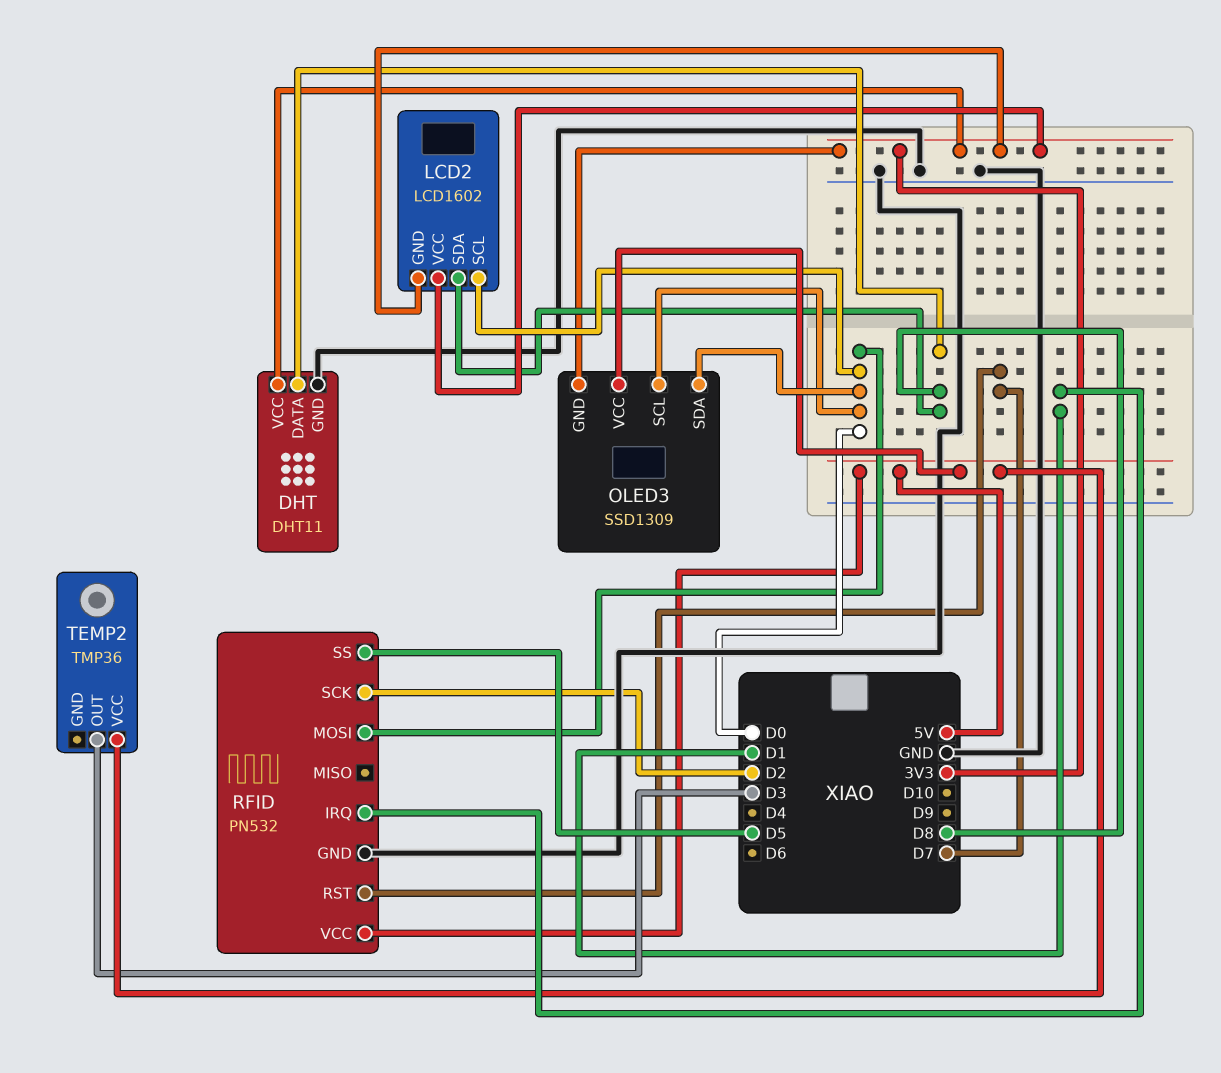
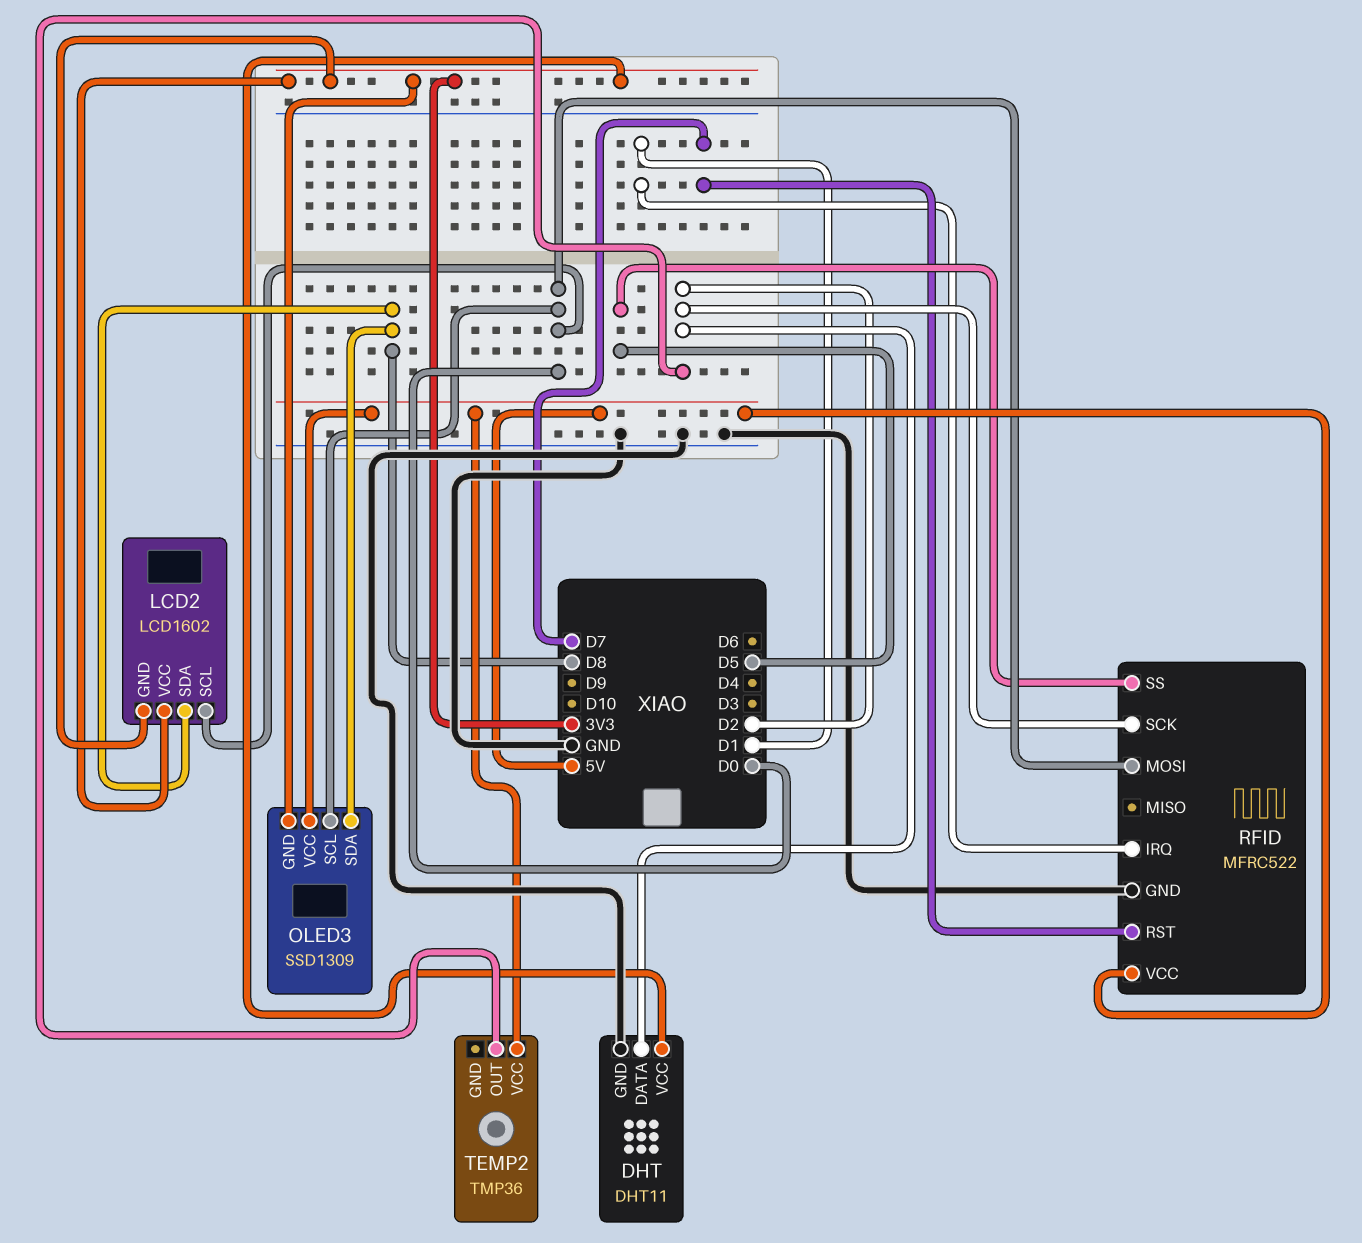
DHT pin DATA: D8 -> D2
OLED3 pin SDA: D0 -> D8
RFID: PN532 -> MFRC522
TEMP2 pin OUT: D3 -> D2

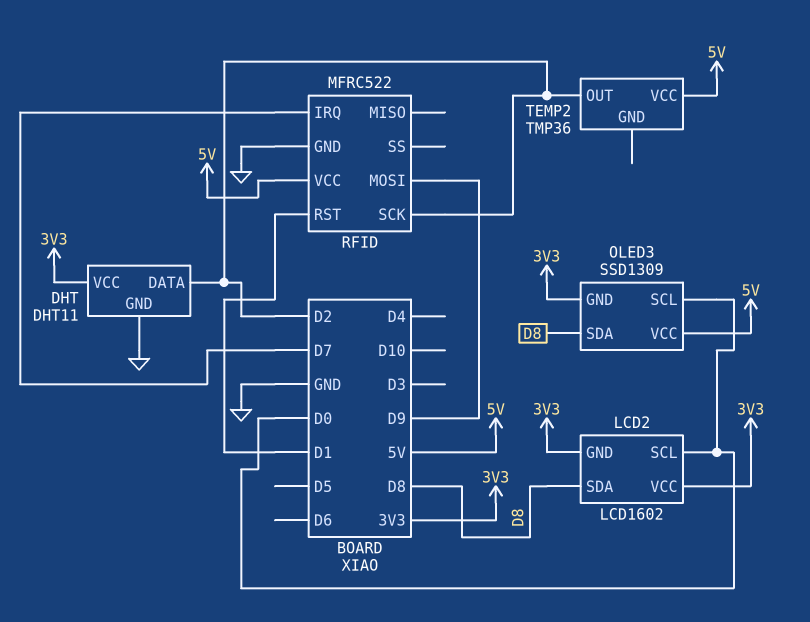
RFID pin IRQ: D1 -> D7
RFID pin MOSI: D0 -> D9
RFID pin RST: D7 -> D1
RFID pin SS: D5 -> none

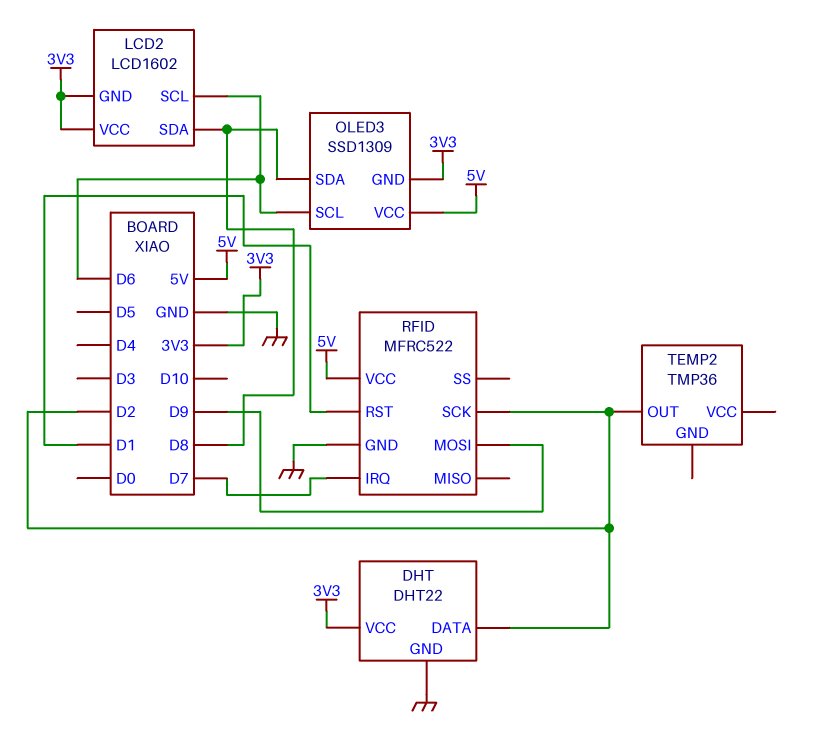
DHT: DHT11 -> DHT22
LCD2 pin SCL: D0 -> D6
OLED3 pin SCL: D0 -> D6
TEMP2 pin VCC: 5V -> none

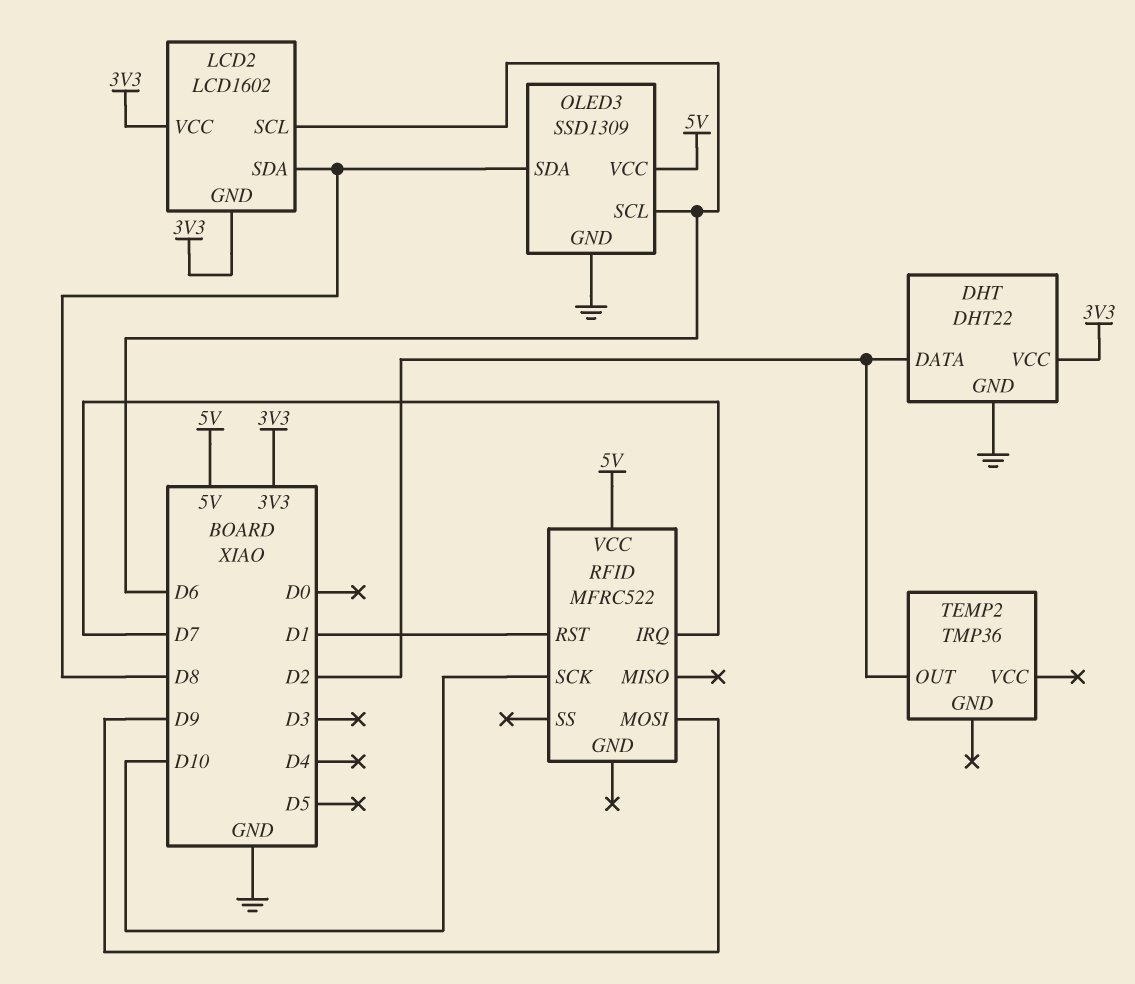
OLED3 pin GND: 3V3 -> GND
RFID pin GND: GND -> none
RFID pin SCK: D2 -> D10

